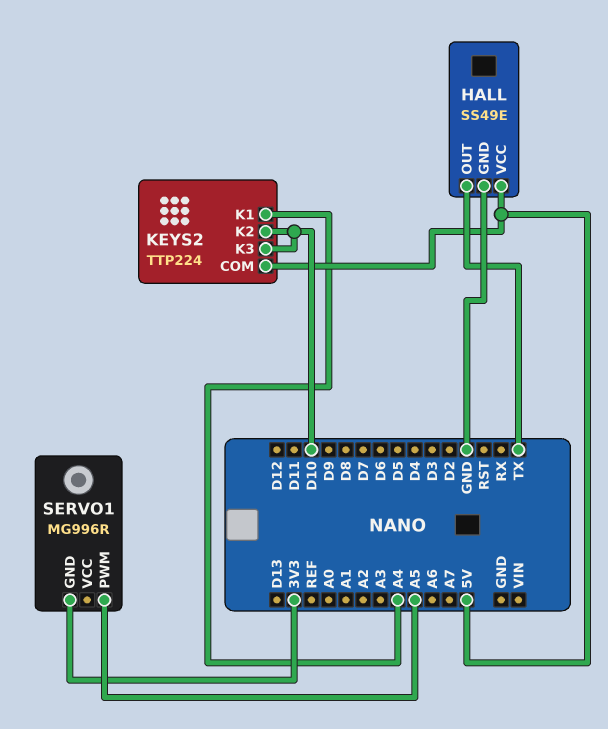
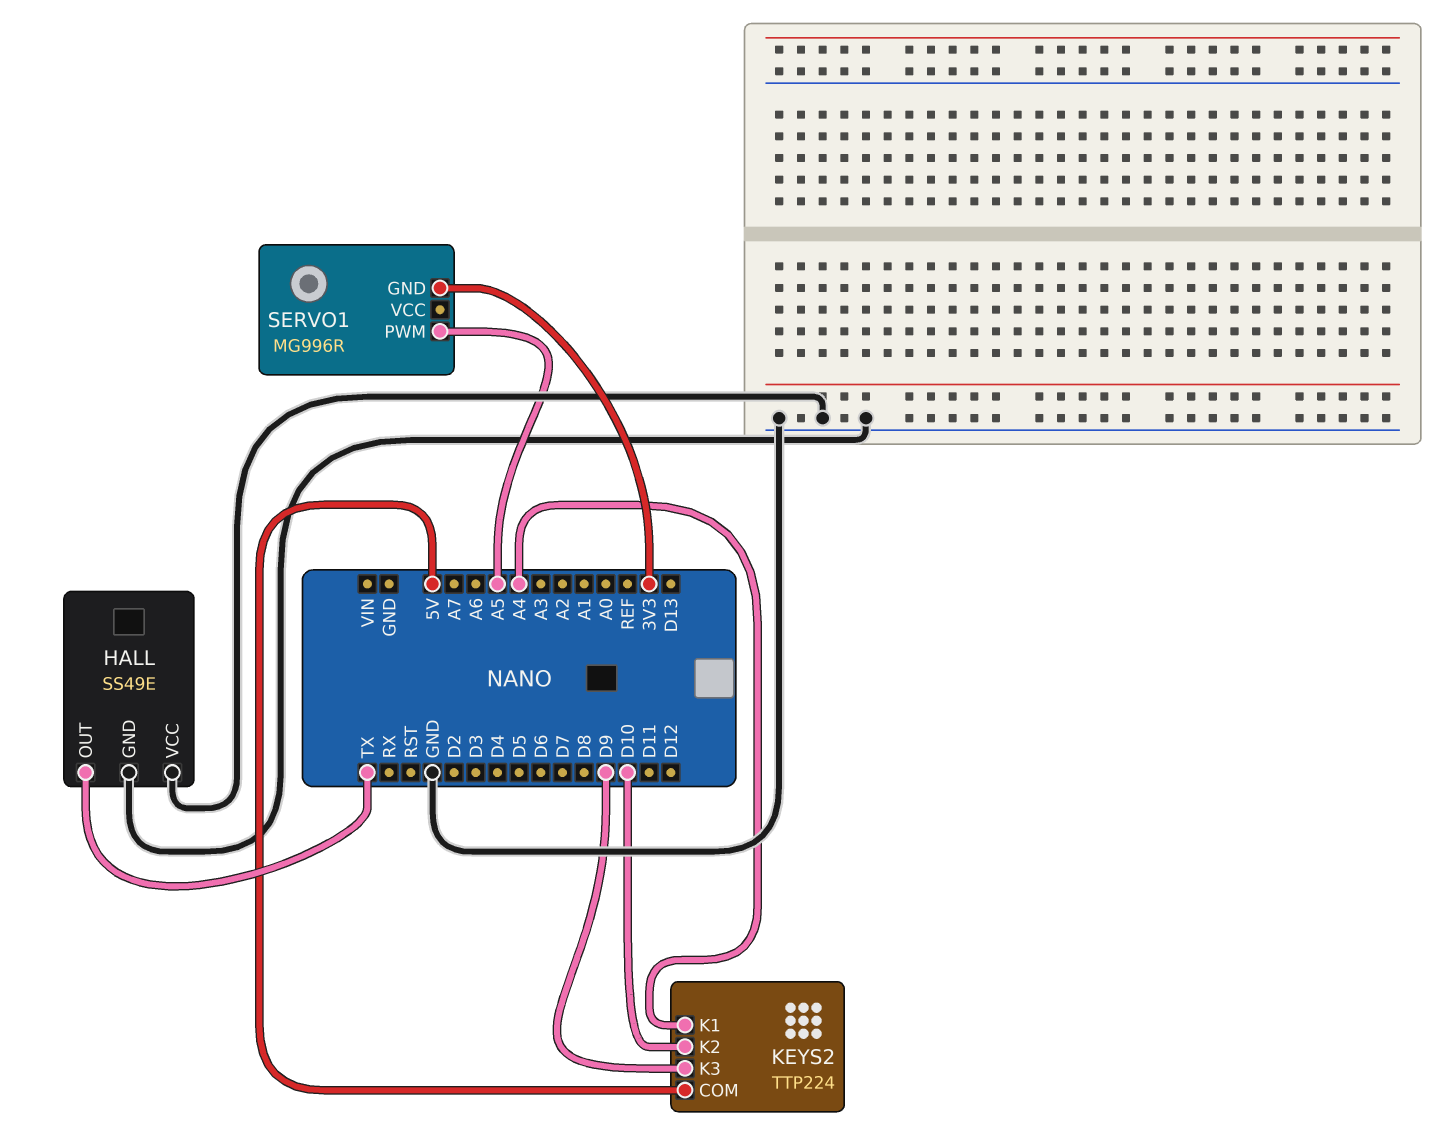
HALL pin VCC: 5V -> GND
KEYS2 pin K3: D10 -> D9

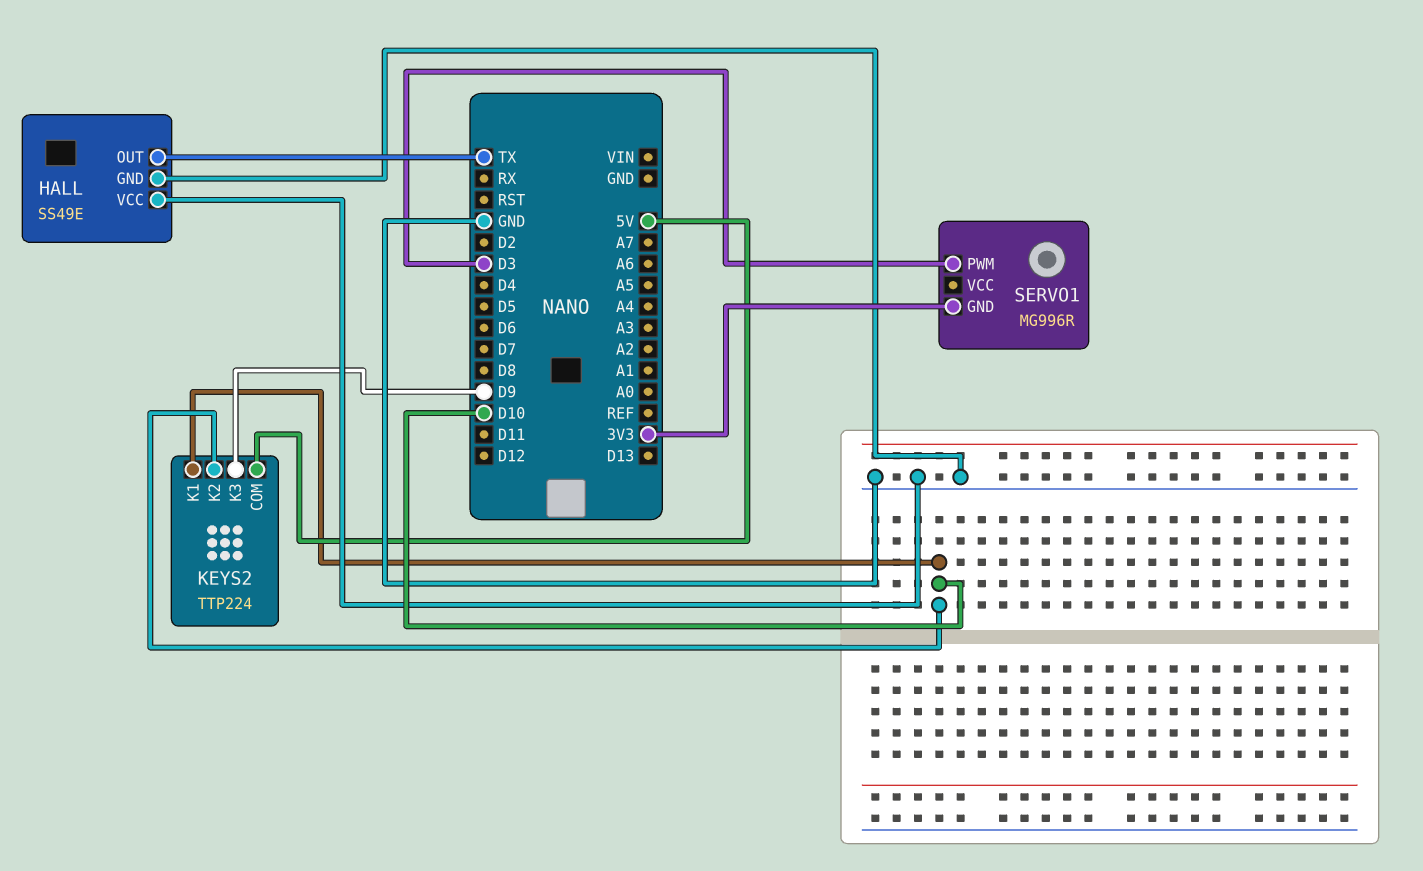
KEYS2 pin K1: A4 -> D10
SERVO1 pin PWM: A5 -> D3

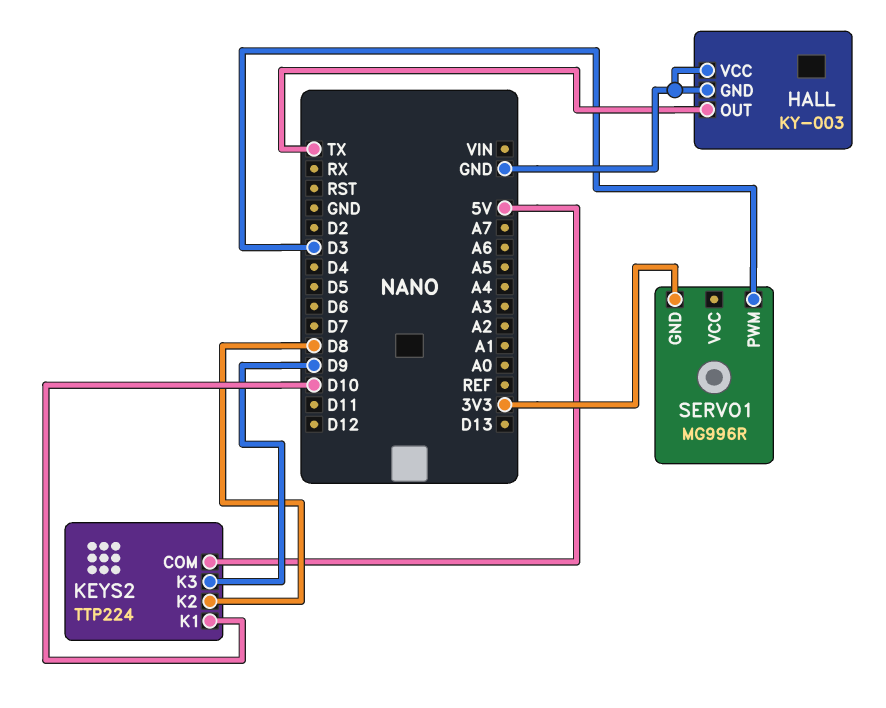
HALL: SS49E -> KY-003
KEYS2 pin K2: D10 -> D8

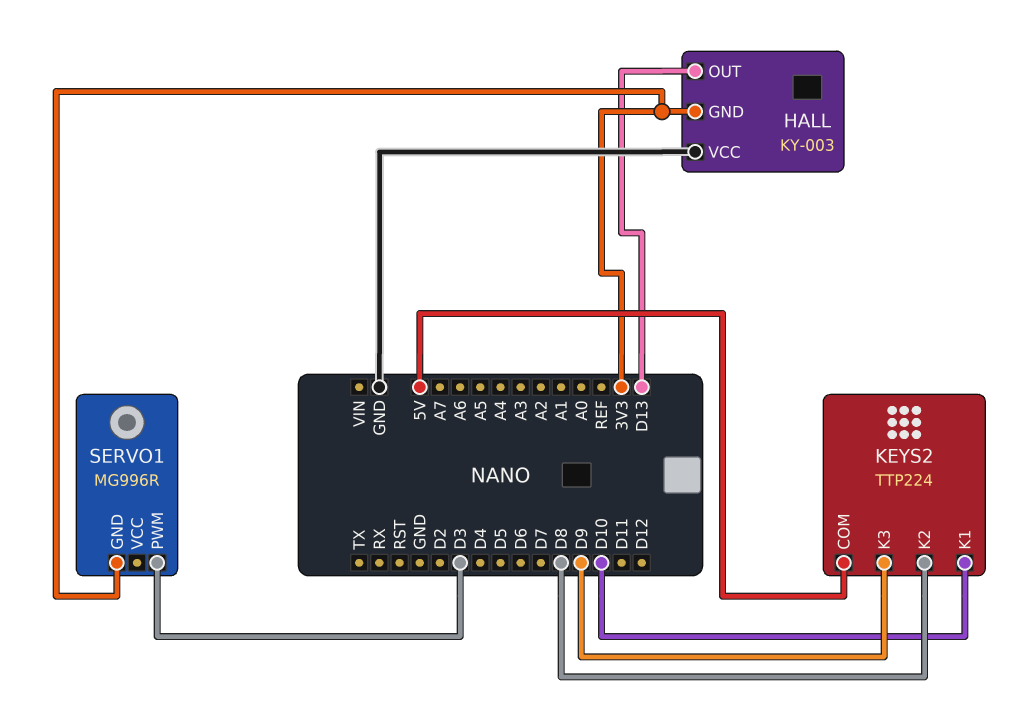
HALL pin GND: GND -> 3V3
HALL pin OUT: TX -> D13

